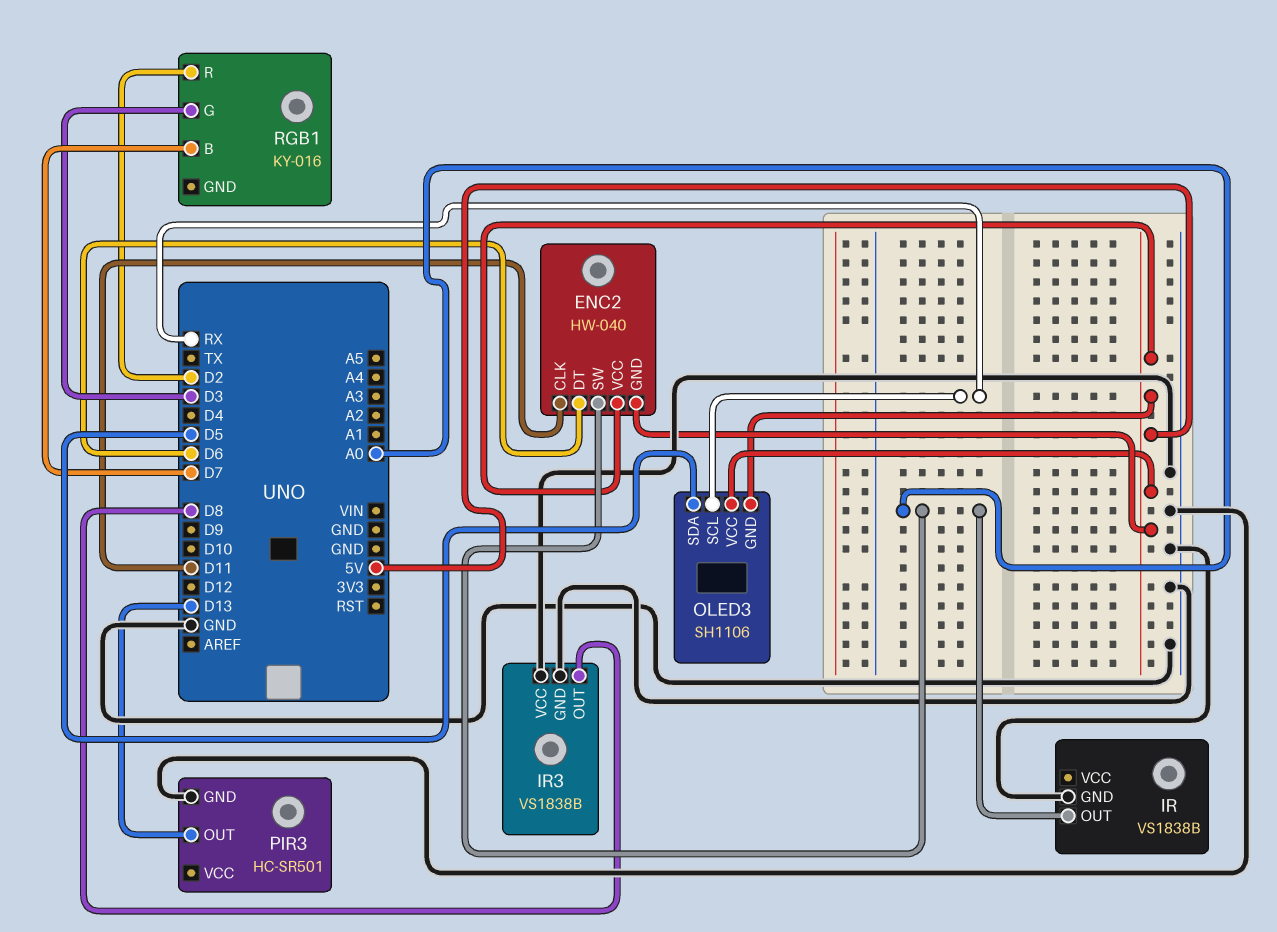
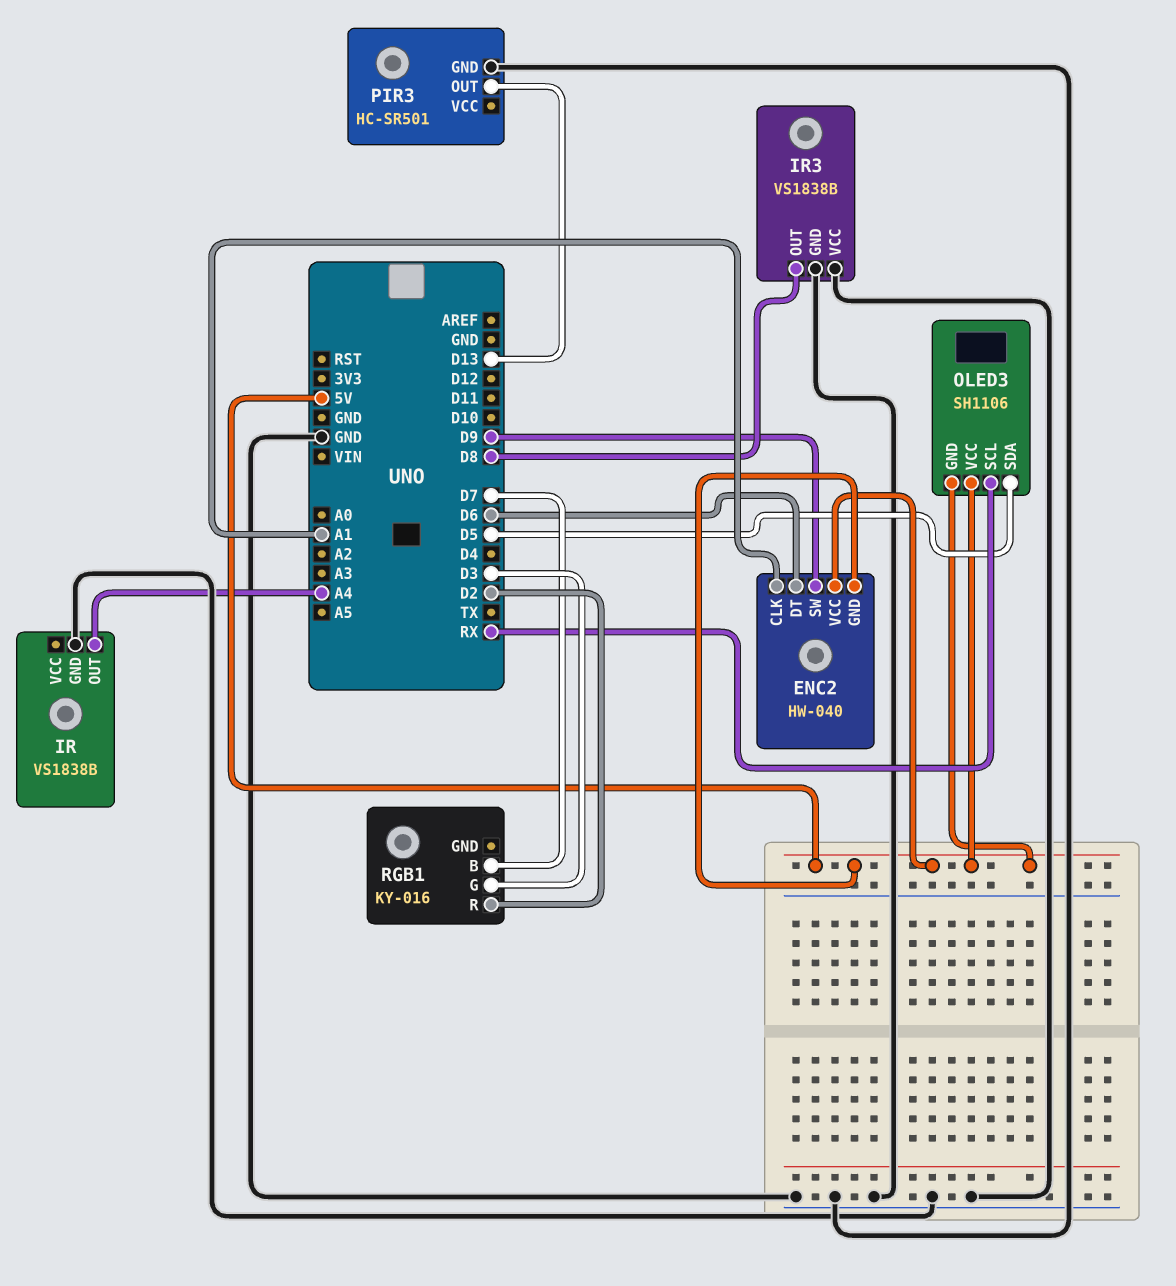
ENC2 pin CLK: D11 -> A1
ENC2 pin SW: A0 -> D9
IR pin OUT: A0 -> A4

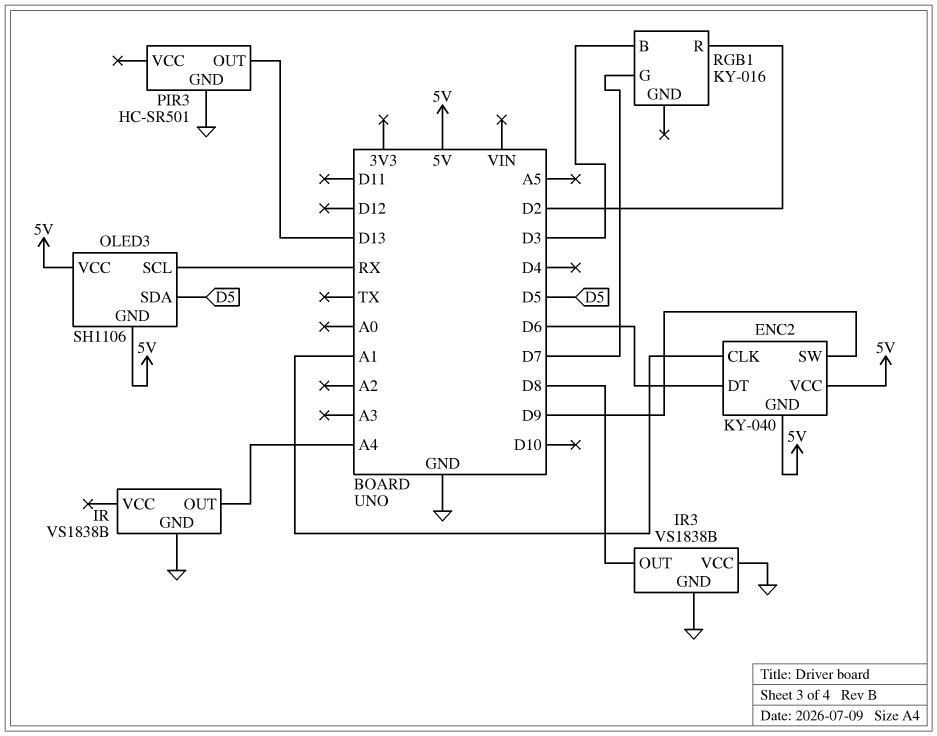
ENC2: HW-040 -> KY-040
RGB1 pin B: D7 -> D3
RGB1 pin G: D3 -> D7

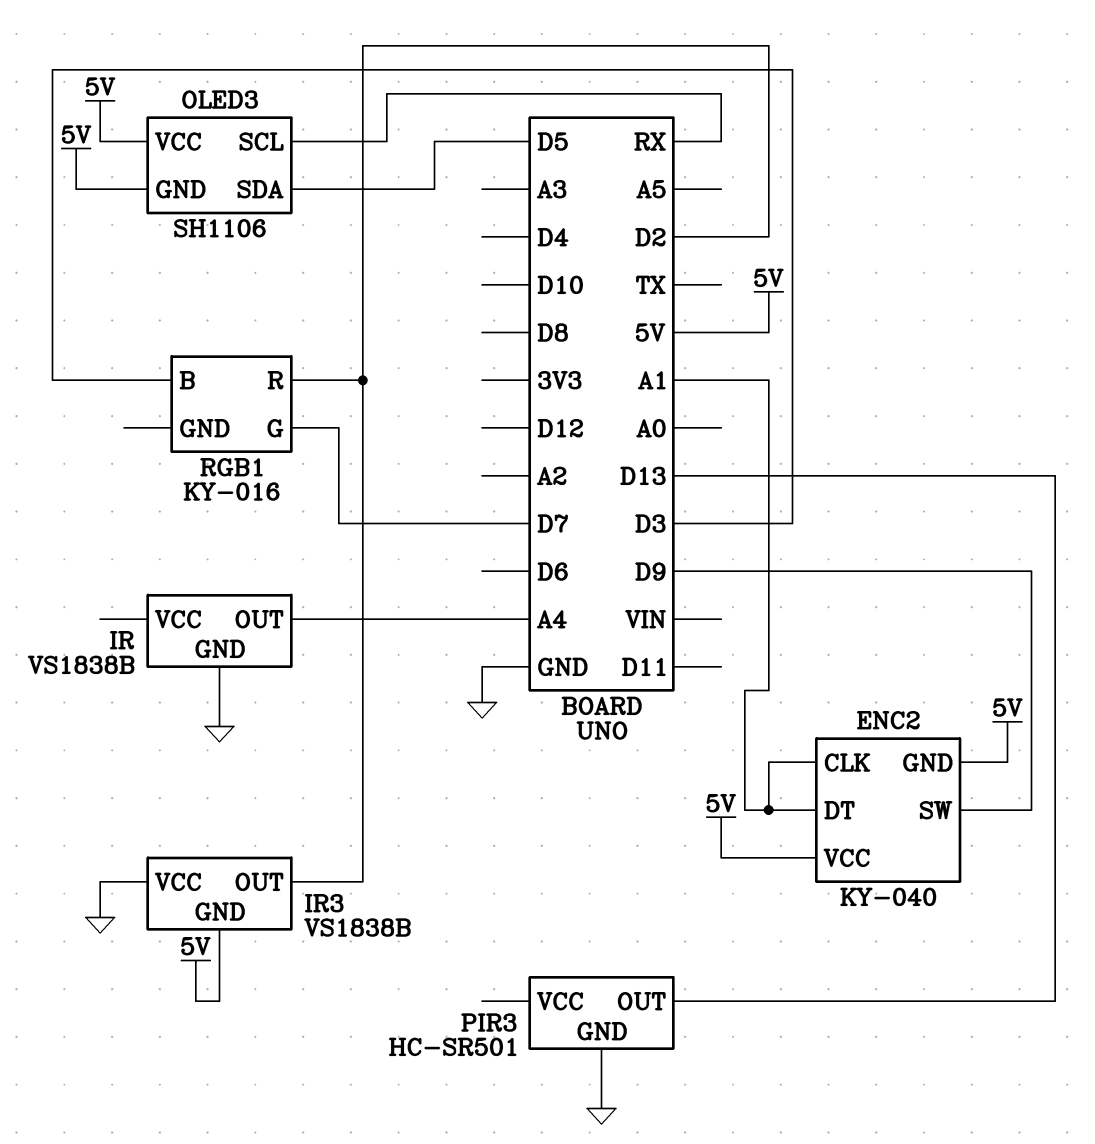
ENC2 pin DT: D6 -> A1
IR3 pin GND: GND -> 5V
IR3 pin OUT: D8 -> D2

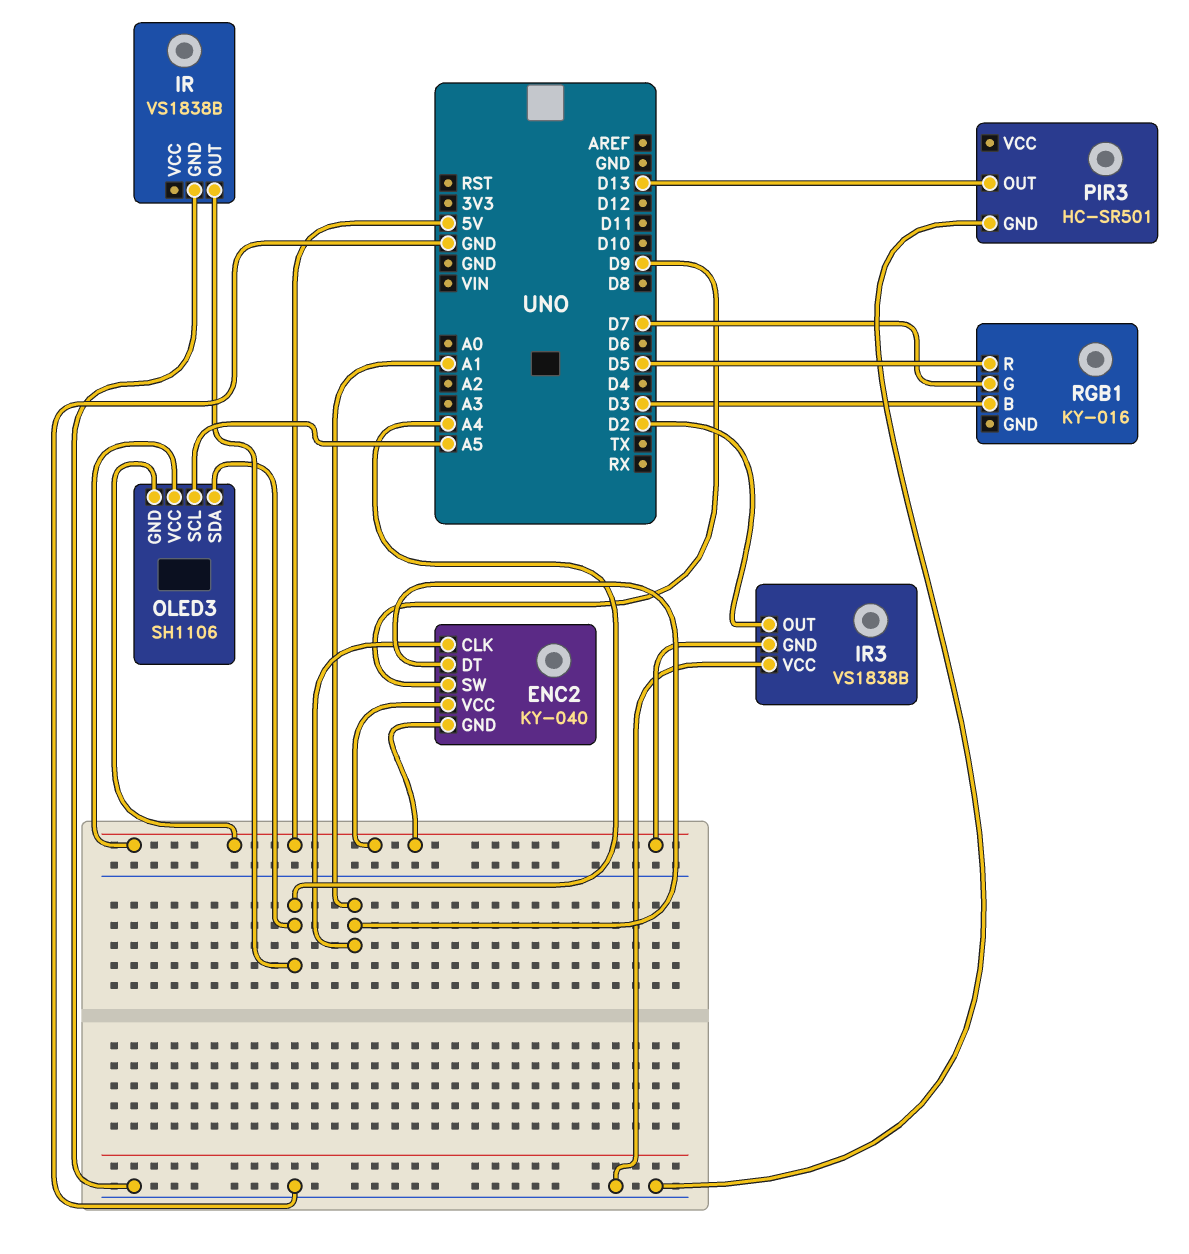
OLED3 pin SCL: RX -> A5
OLED3 pin SDA: D5 -> A4
RGB1 pin R: D2 -> D5

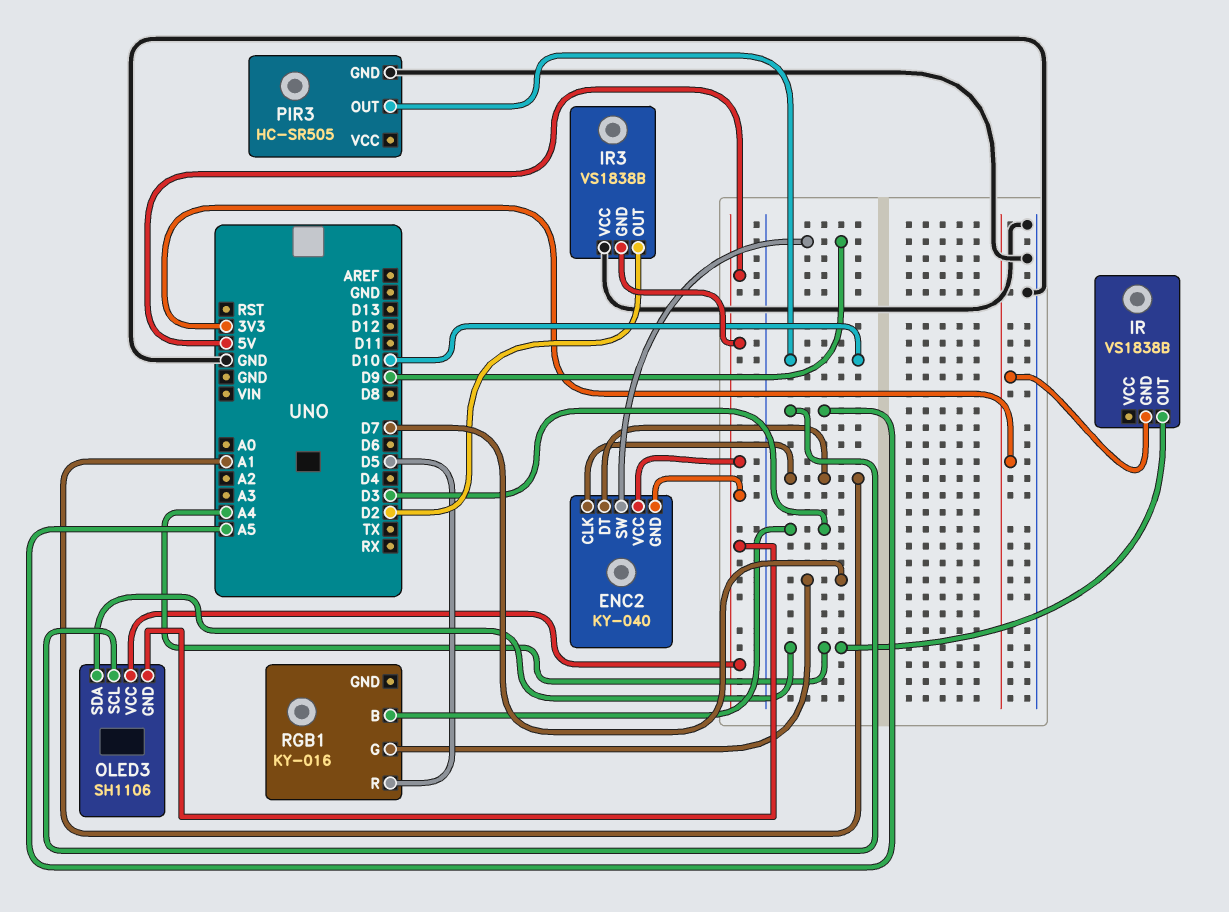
IR pin GND: GND -> 3V3
PIR3: HC-SR501 -> HC-SR505
PIR3 pin OUT: D13 -> D10

